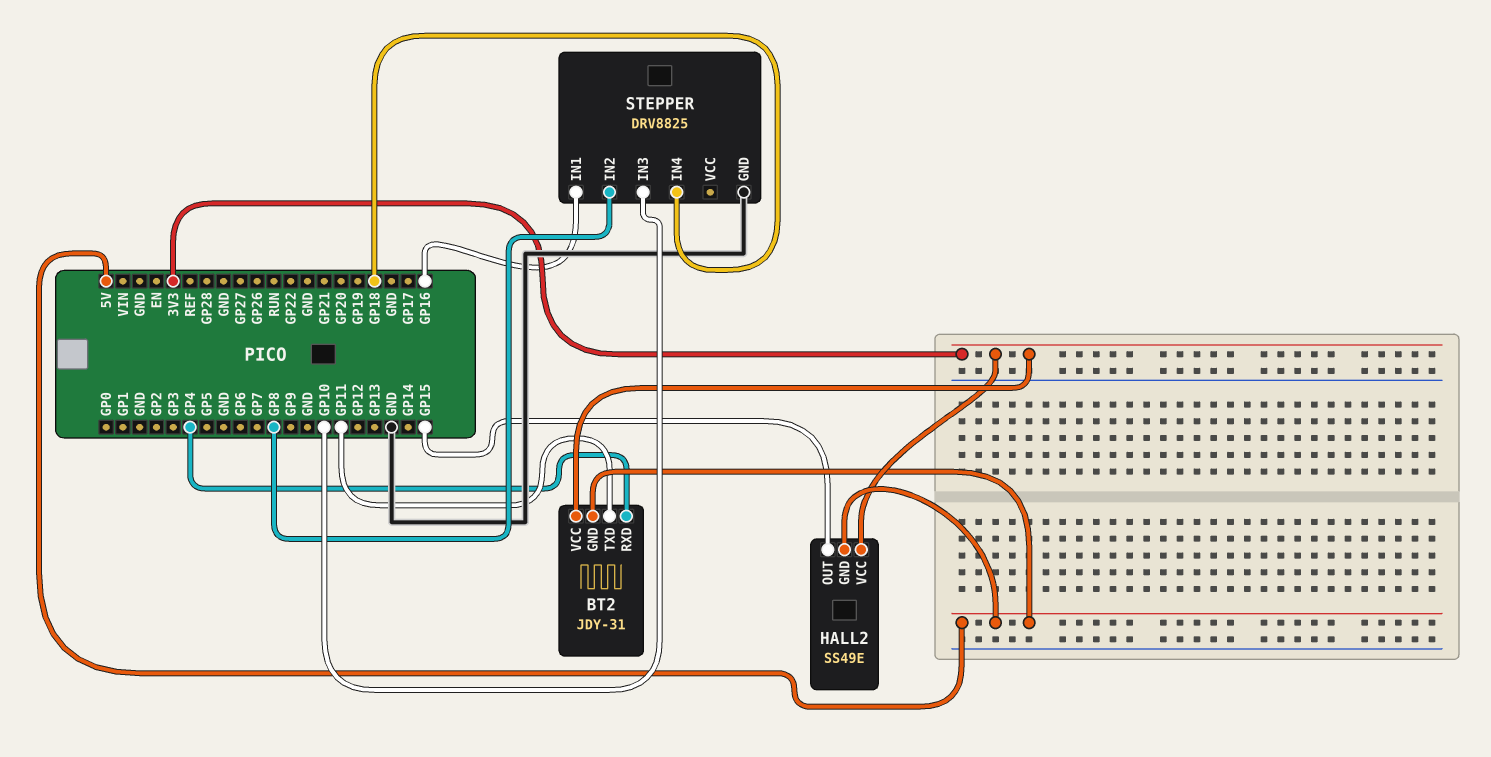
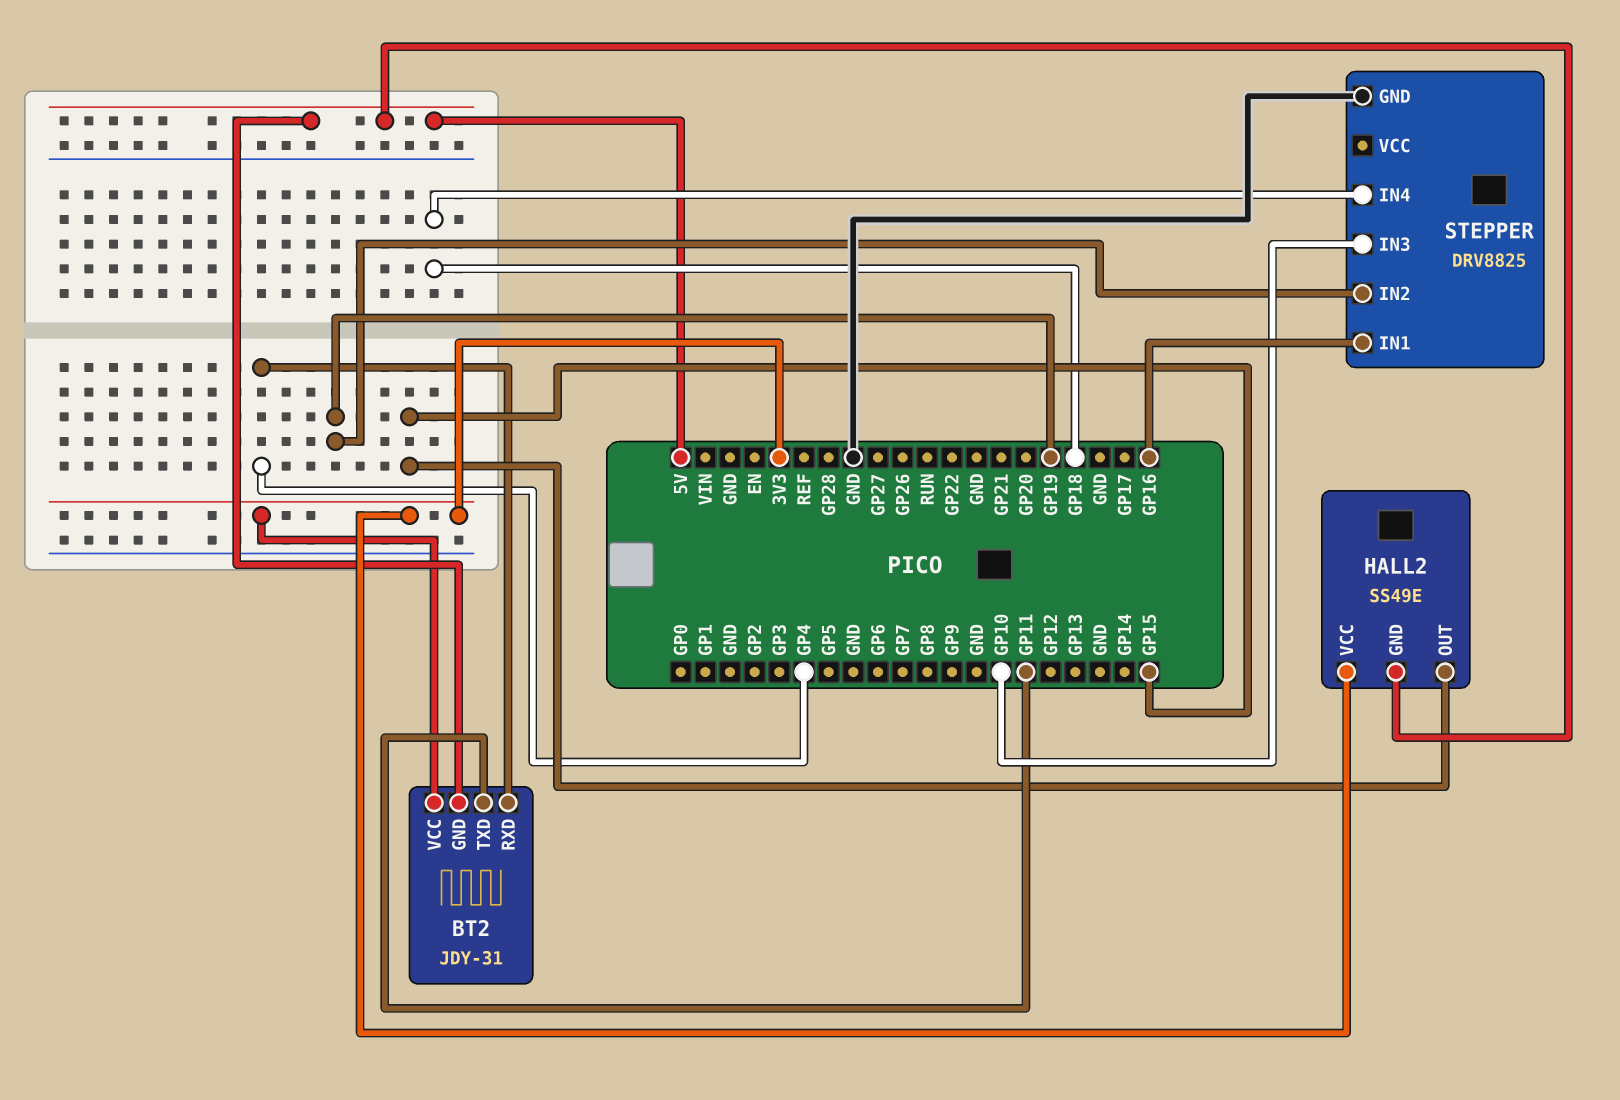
STEPPER pin IN2: GP8 -> GP19

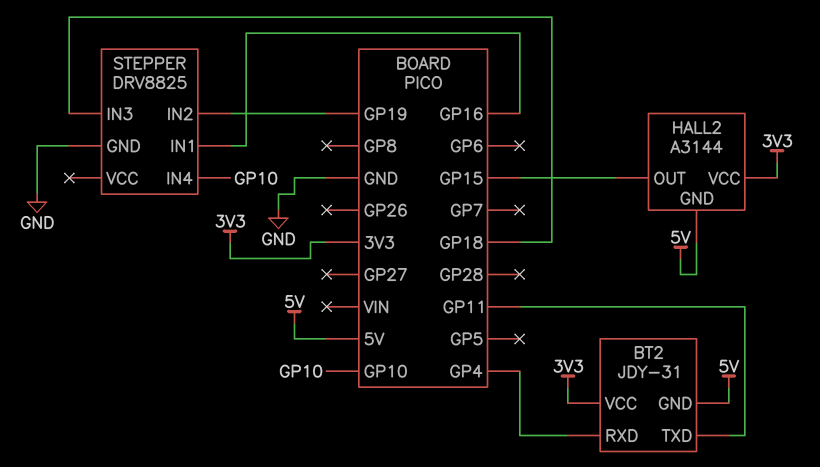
HALL2: SS49E -> A3144
STEPPER pin IN3: GP10 -> GP18
STEPPER pin IN4: GP18 -> GP10

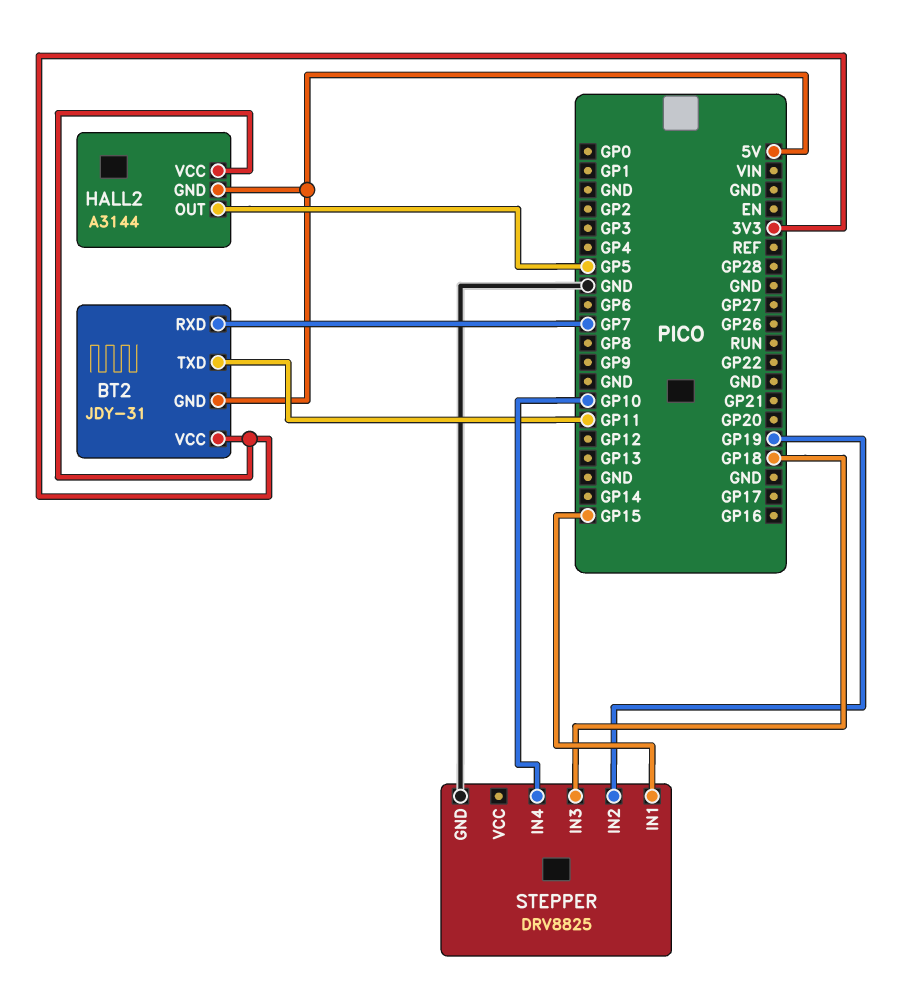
BT2 pin RXD: GP4 -> GP7
HALL2 pin OUT: GP15 -> GP5
STEPPER pin IN1: GP16 -> GP15

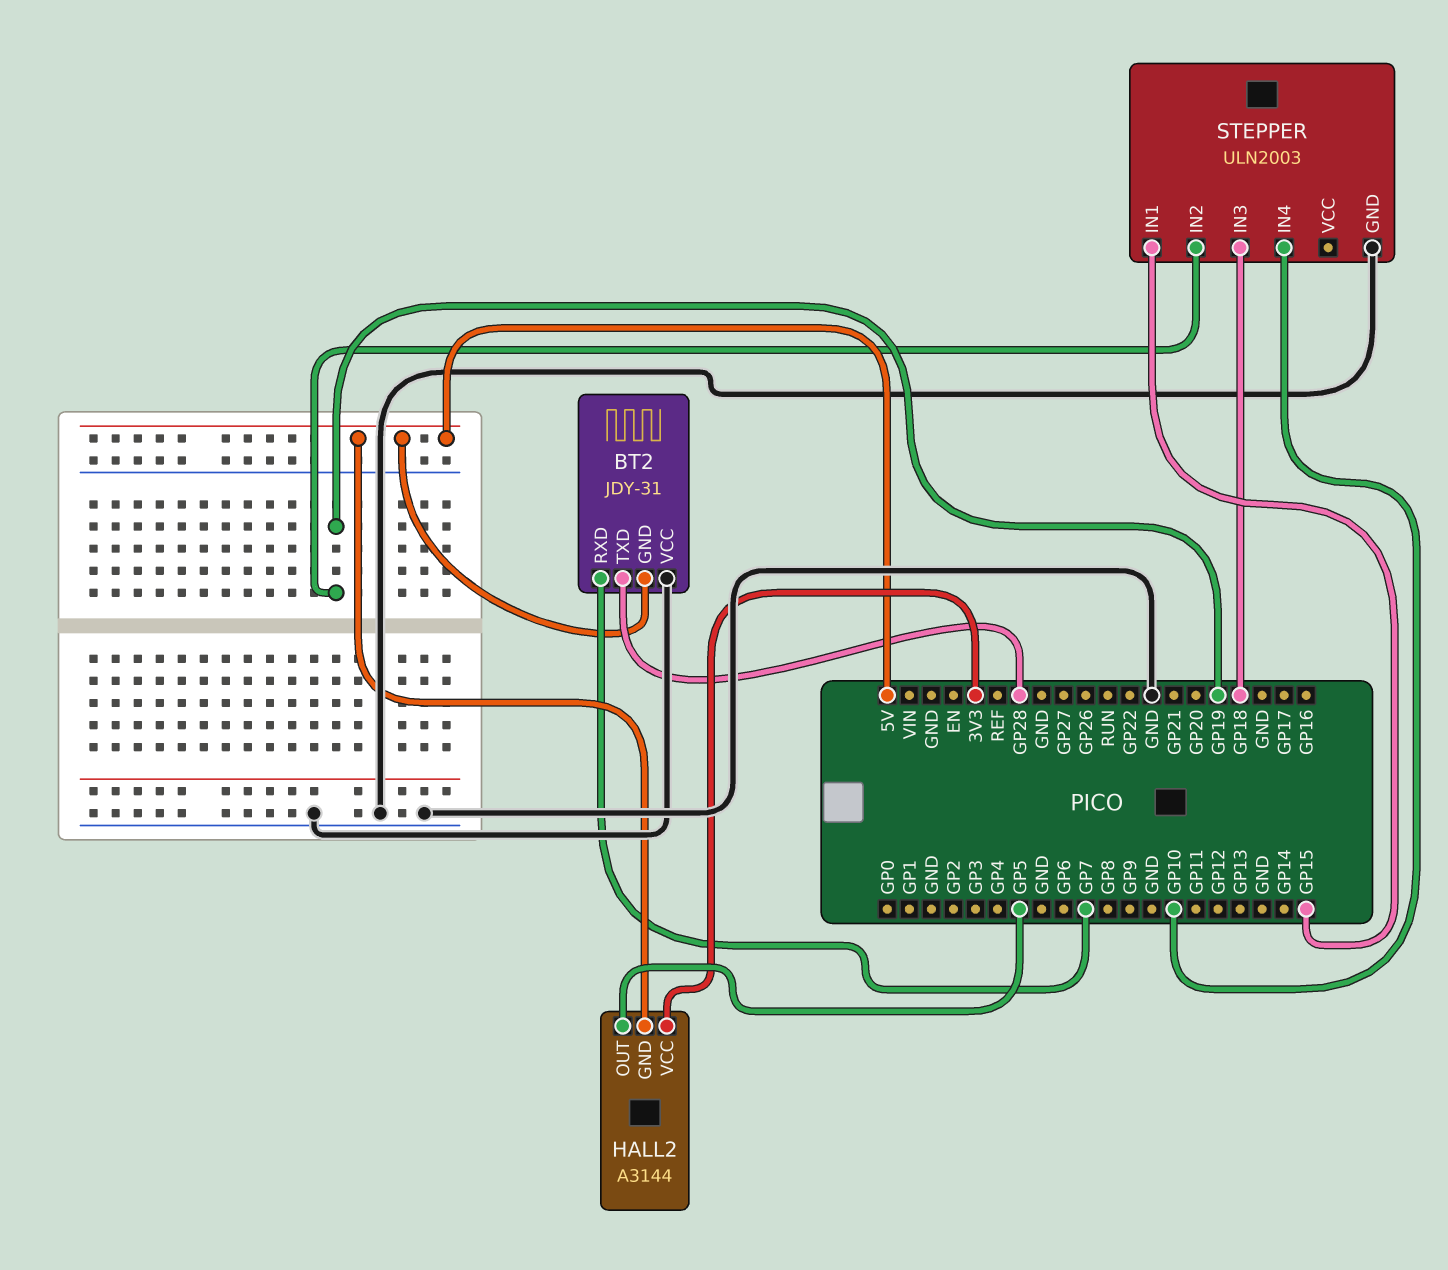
BT2 pin TXD: GP11 -> GP28
BT2 pin VCC: 3V3 -> GND
STEPPER: DRV8825 -> ULN2003

